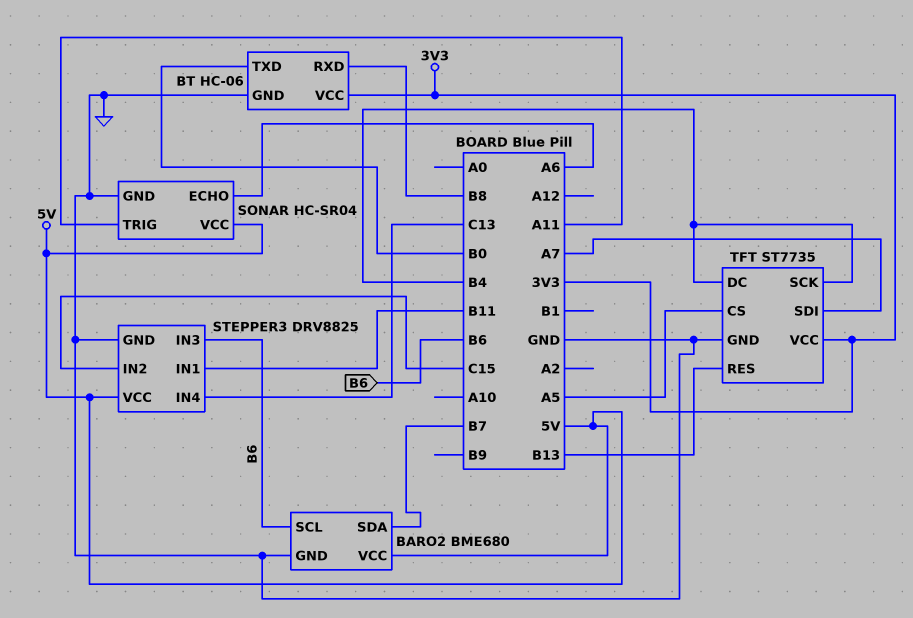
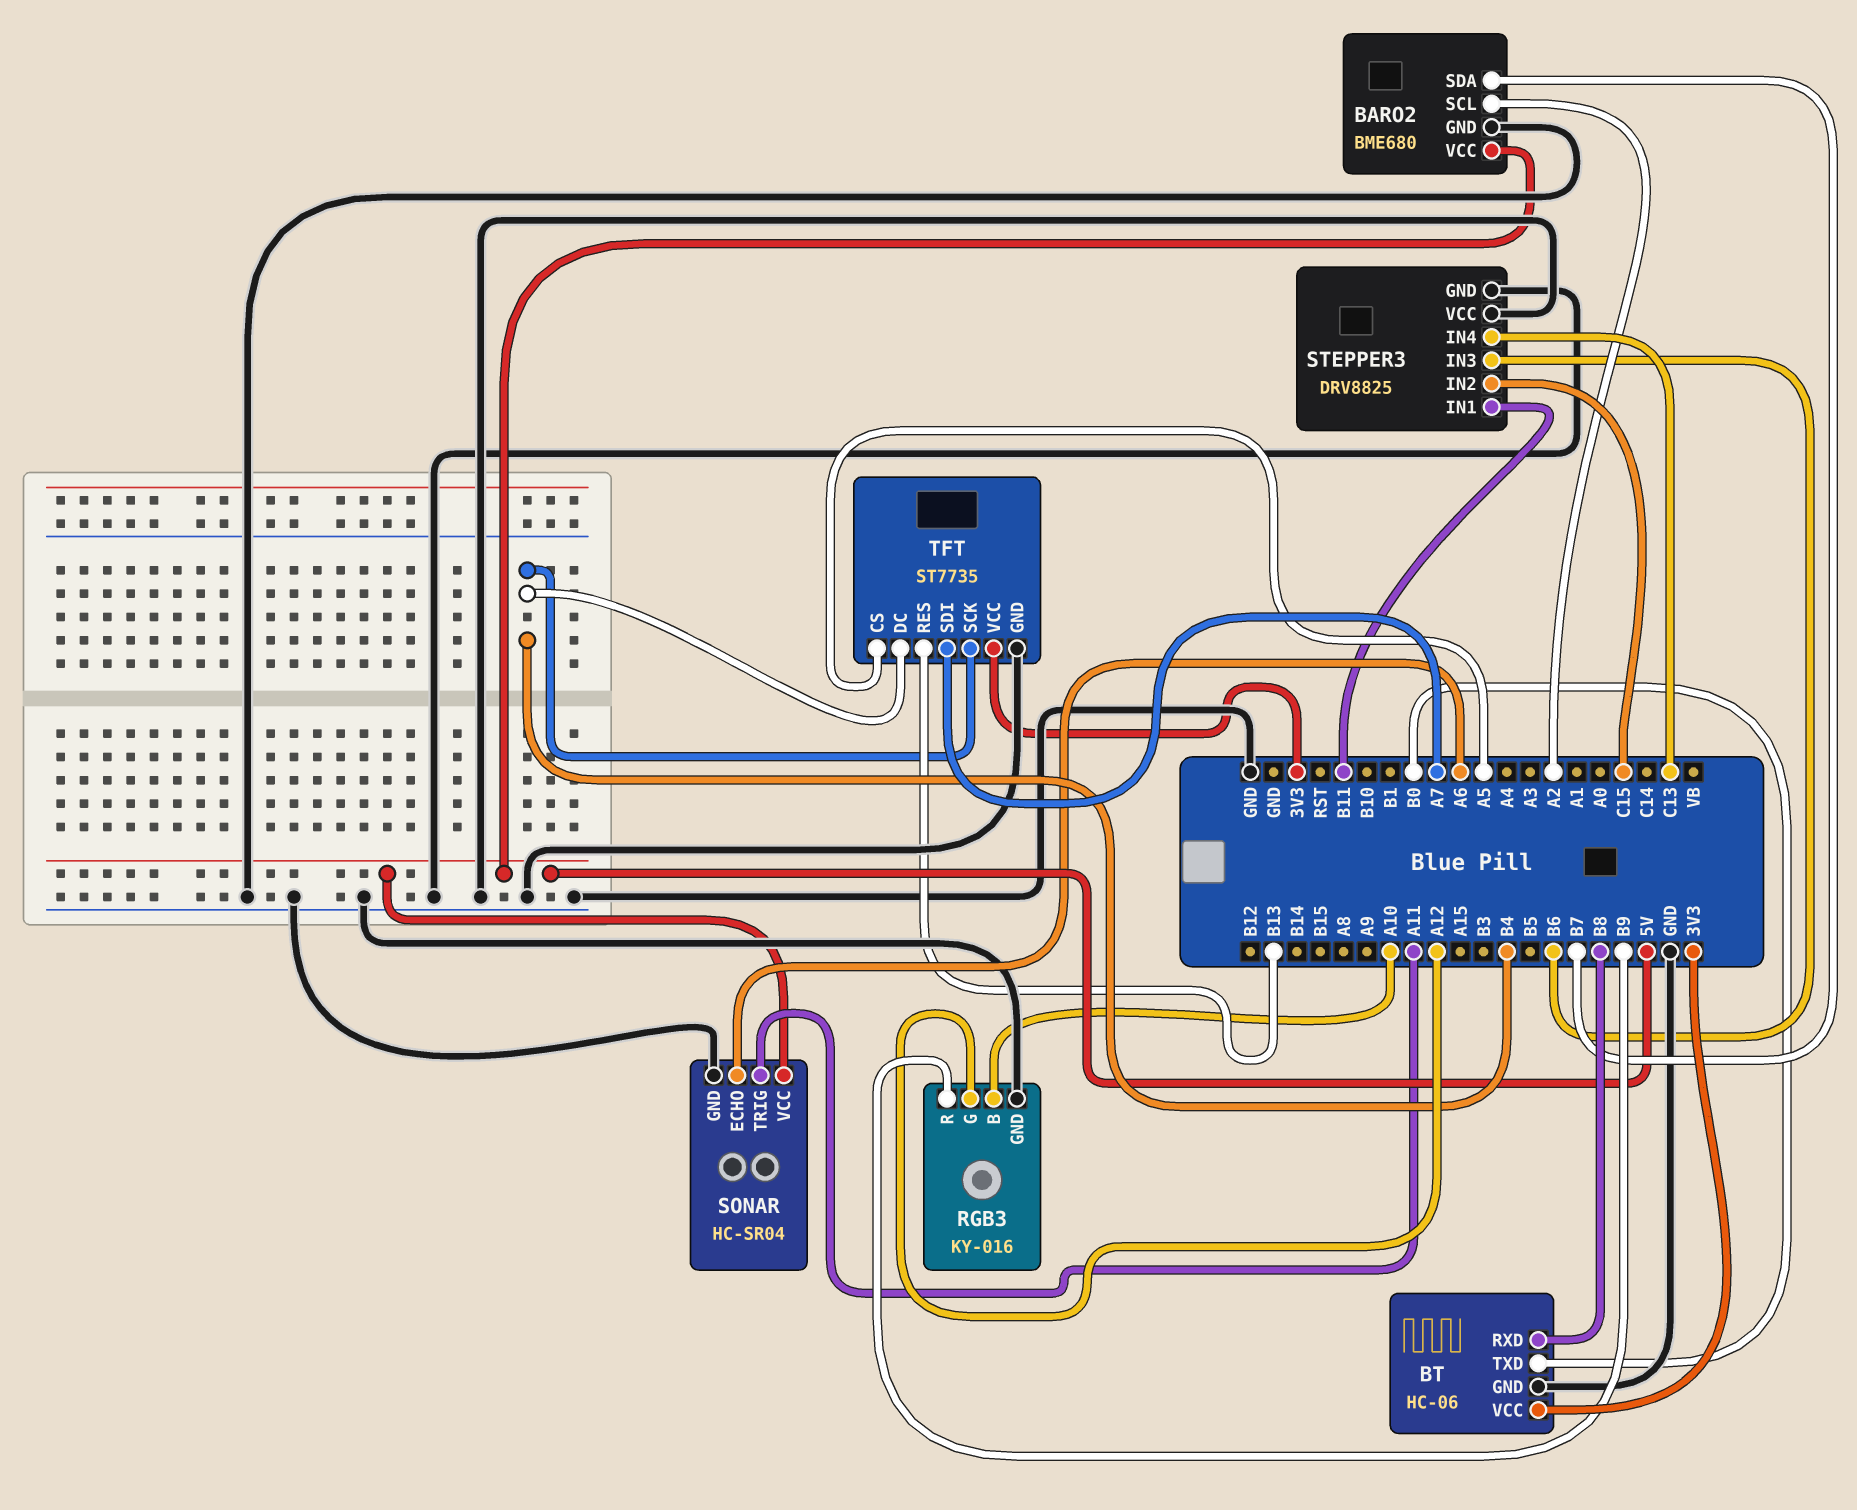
BARO2 pin SCL: B6 -> A2
RGB3: none -> KY-016
RGB3 pin B: none -> A10
RGB3 pin G: none -> A12
RGB3 pin GND: none -> GND
RGB3 pin R: none -> B9
STEPPER3 pin VCC: 5V -> GND

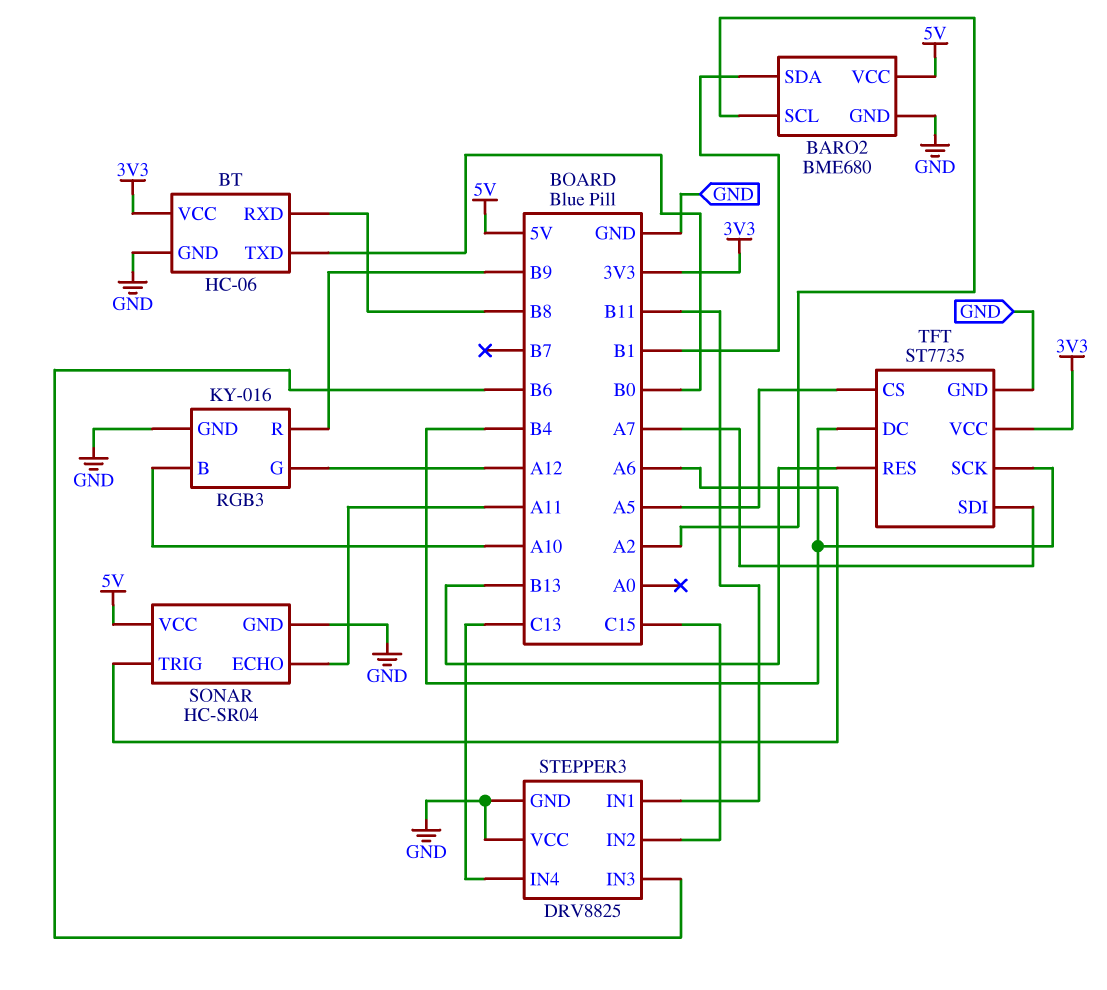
BARO2 pin SDA: B7 -> B1
SONAR pin ECHO: A6 -> A11
SONAR pin TRIG: A11 -> A6

